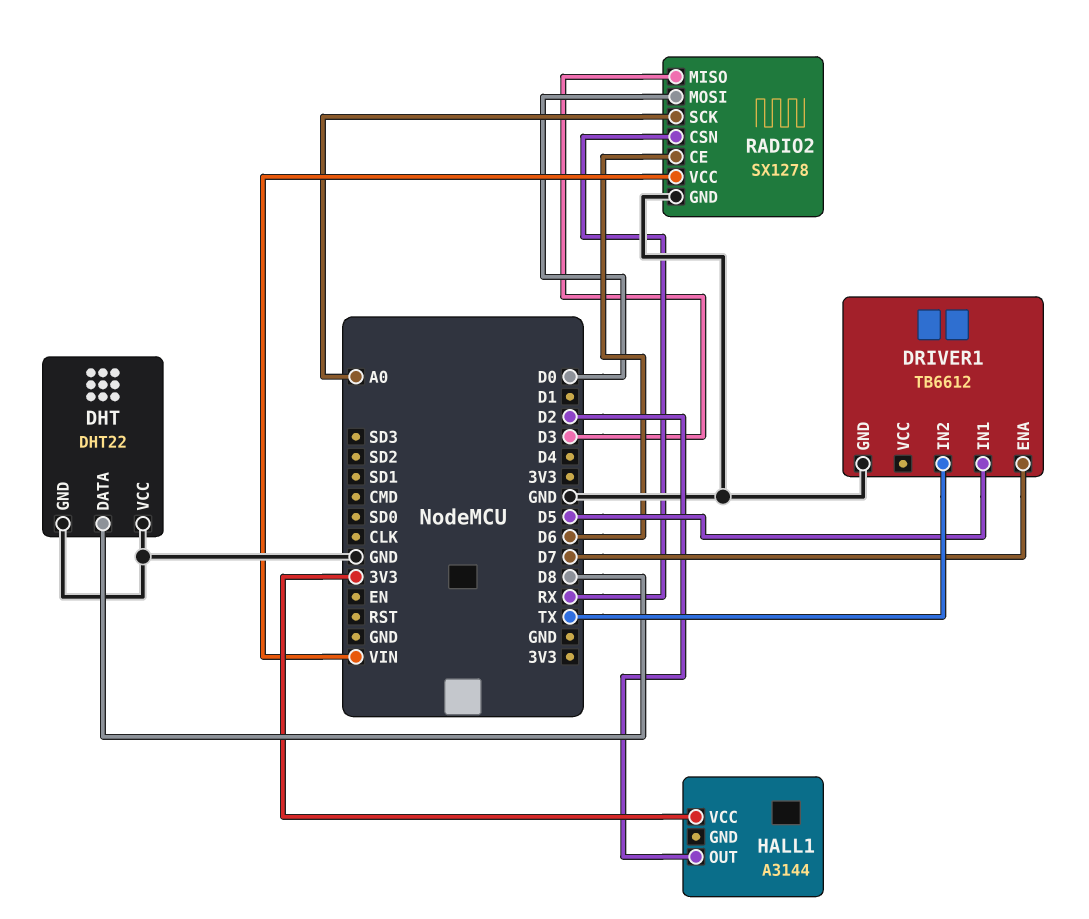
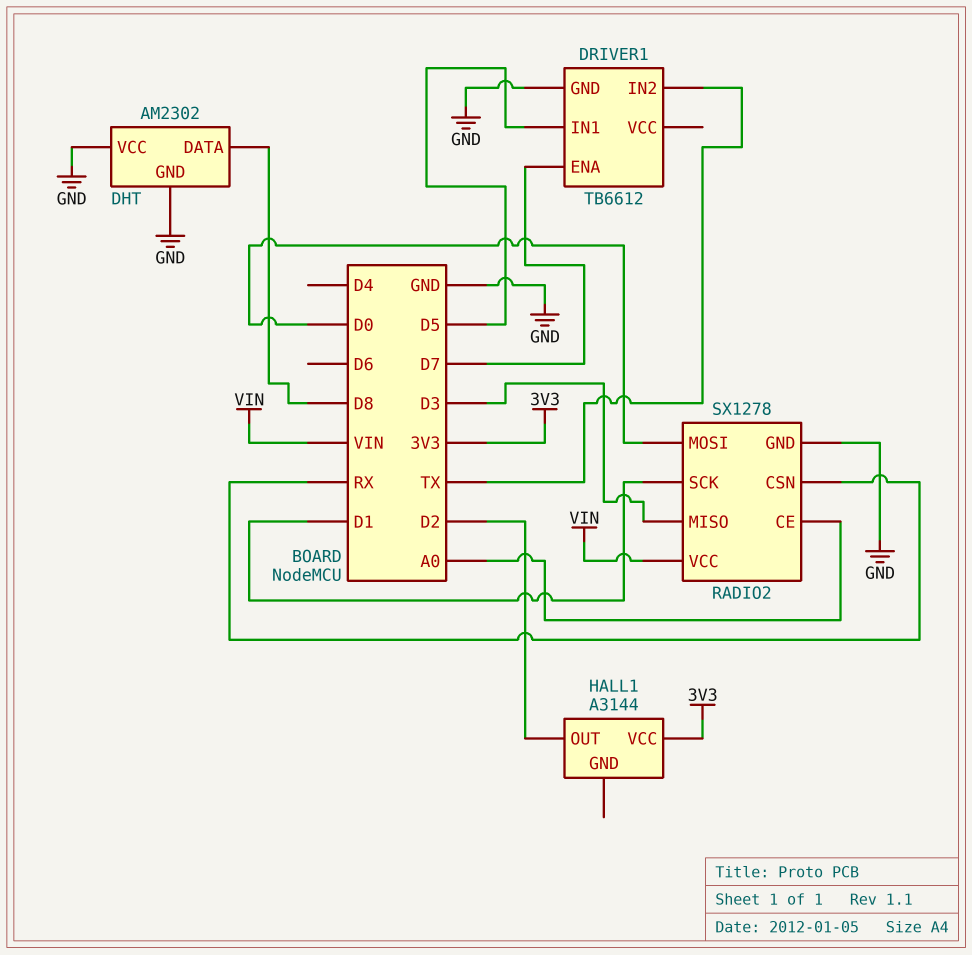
DHT: DHT22 -> AM2302
RADIO2 pin CE: D6 -> A0
RADIO2 pin SCK: A0 -> D1

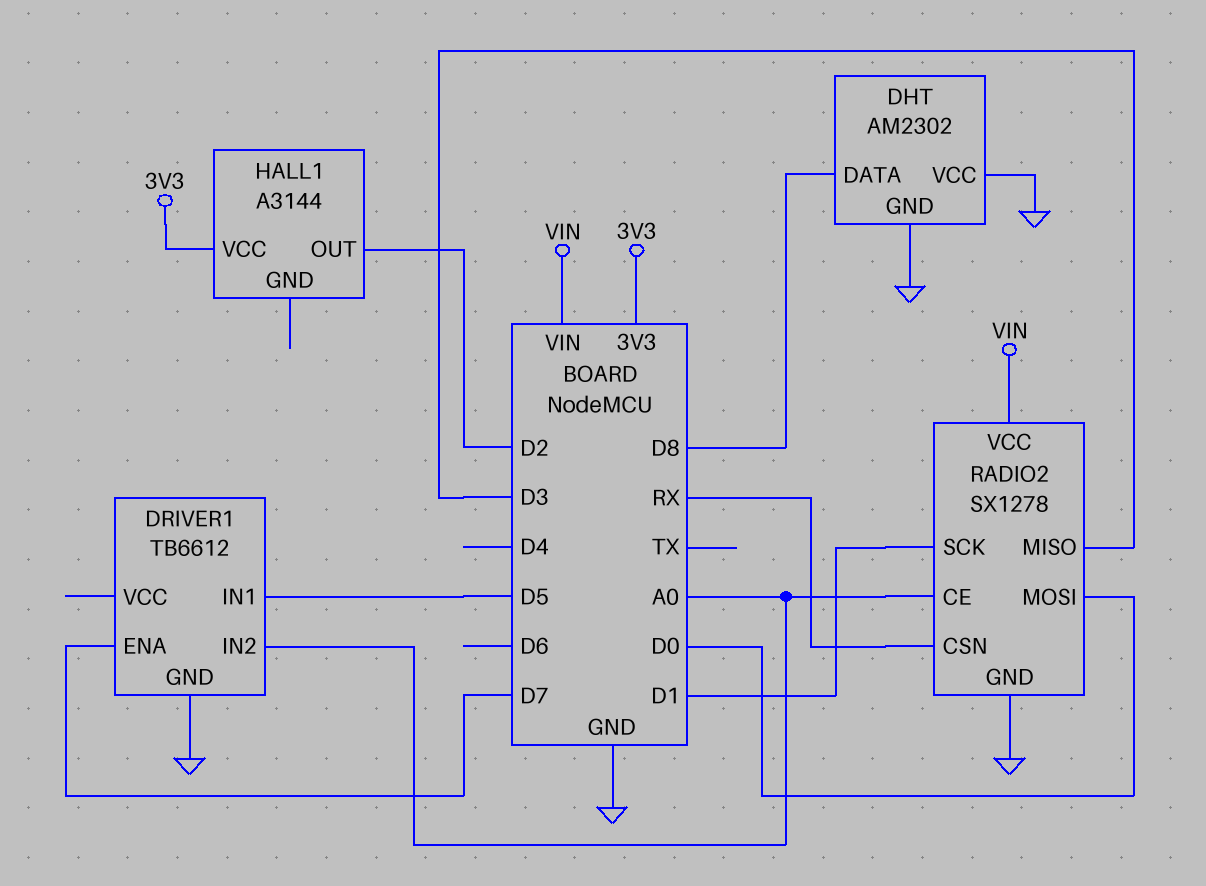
DRIVER1 pin IN2: TX -> A0

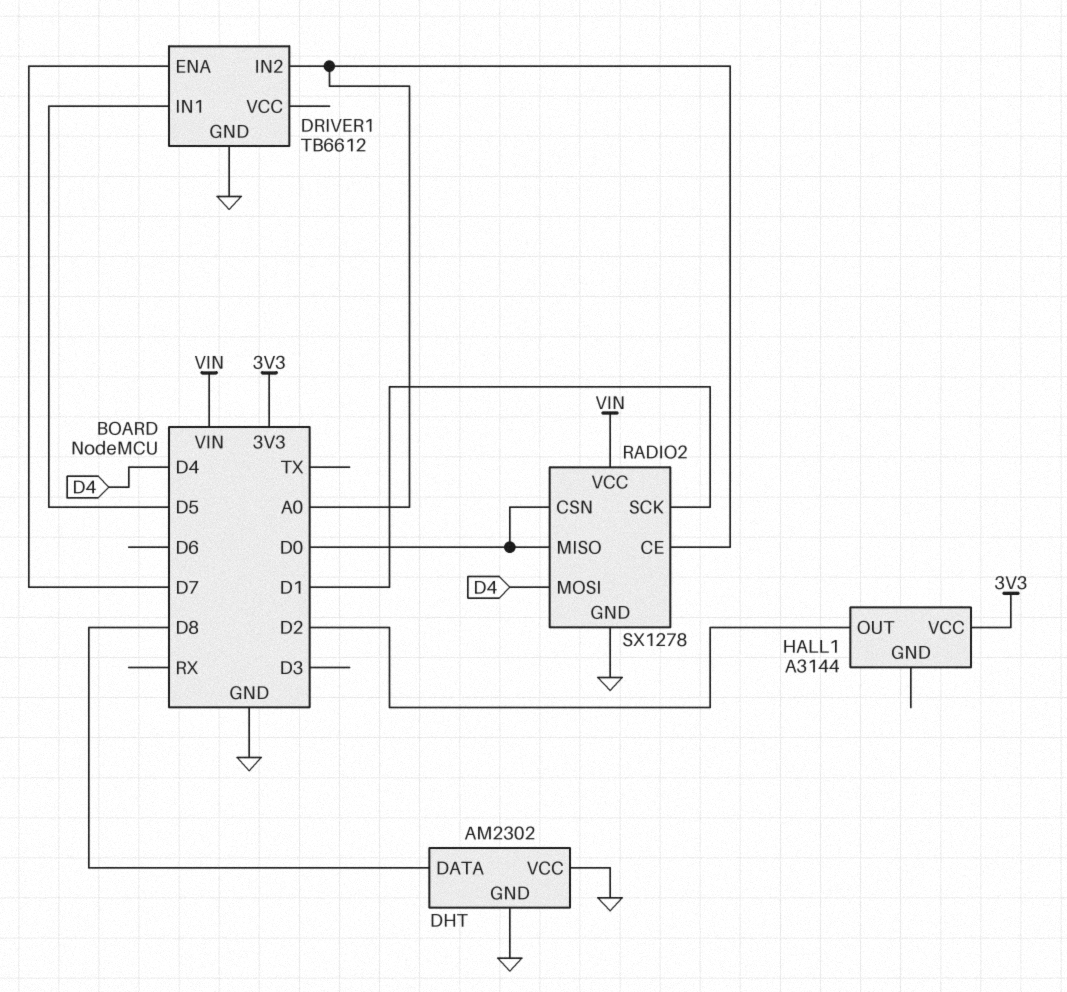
RADIO2 pin CSN: RX -> D0
RADIO2 pin MISO: D3 -> D0
RADIO2 pin MOSI: D0 -> D4

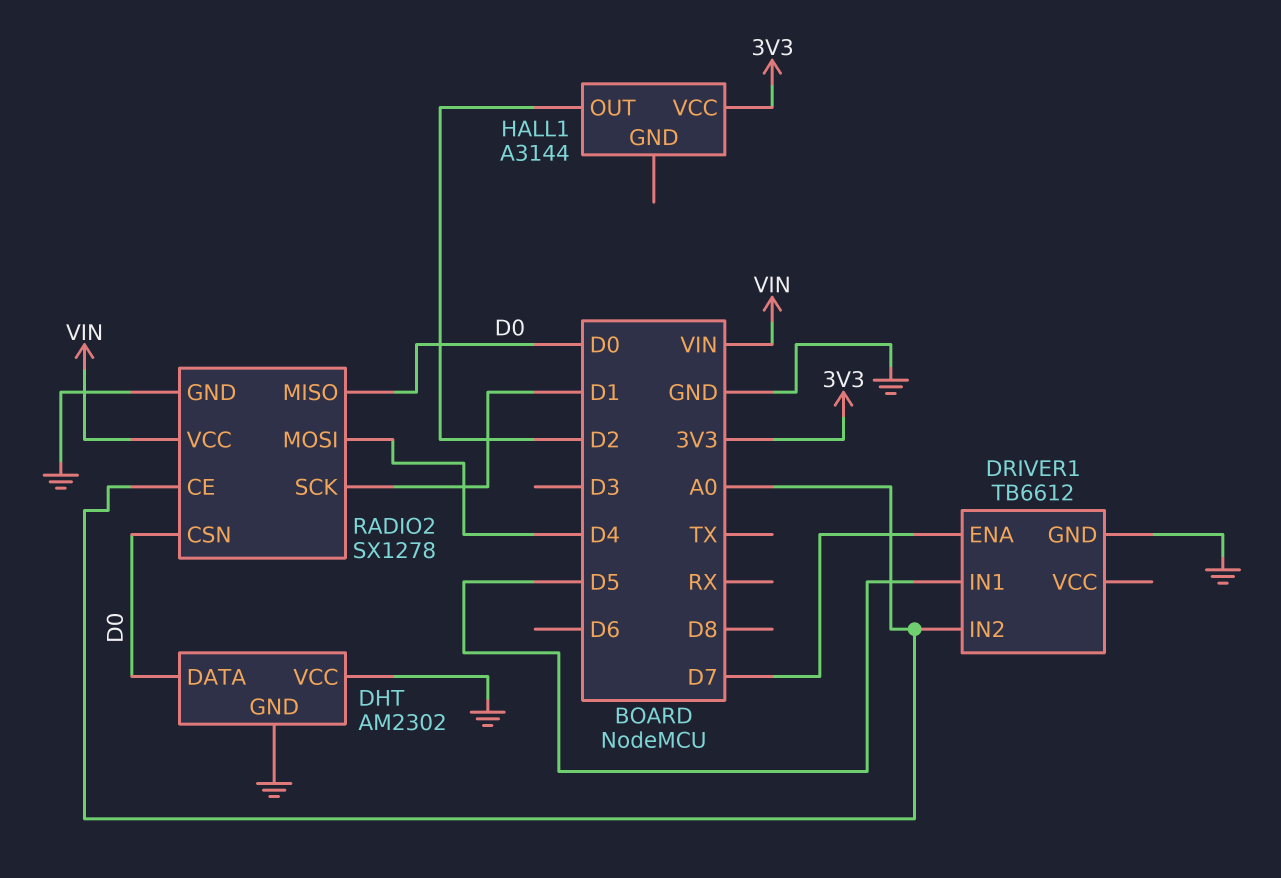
DHT pin DATA: D8 -> D0

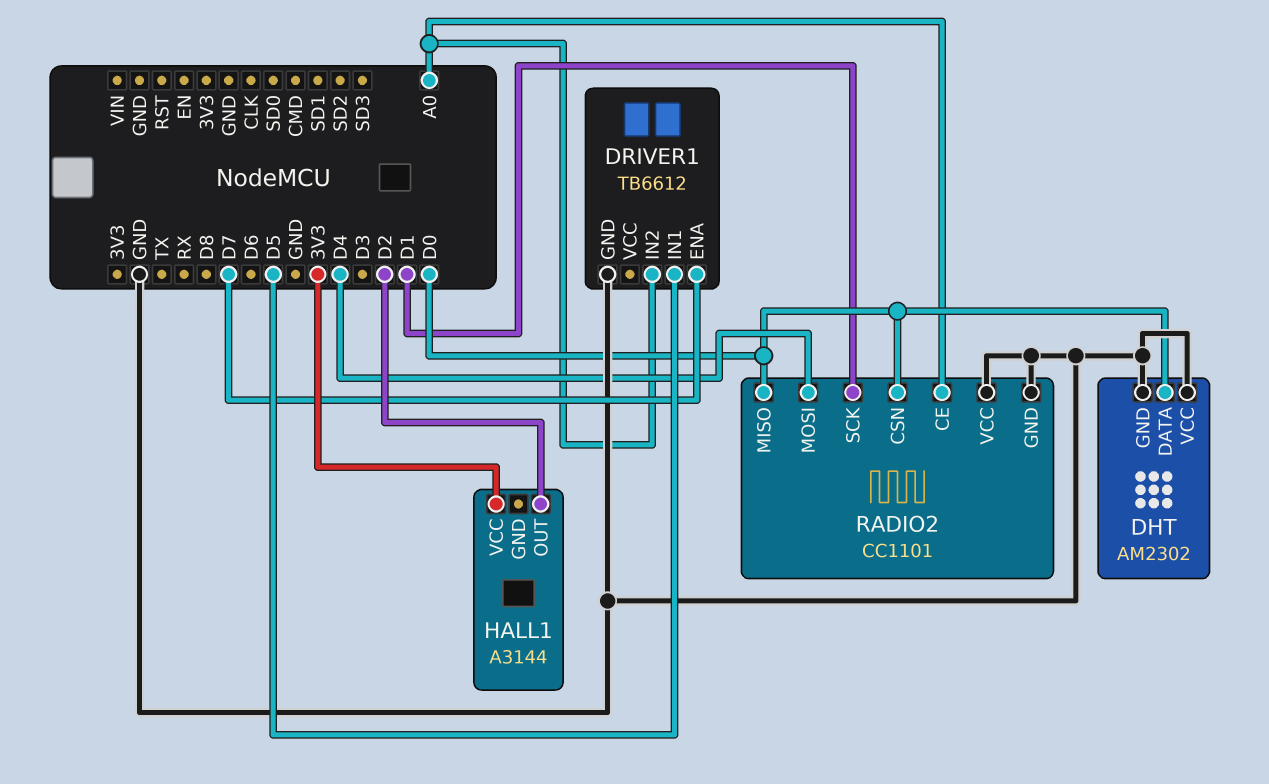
RADIO2: SX1278 -> CC1101
RADIO2 pin VCC: VIN -> GND

